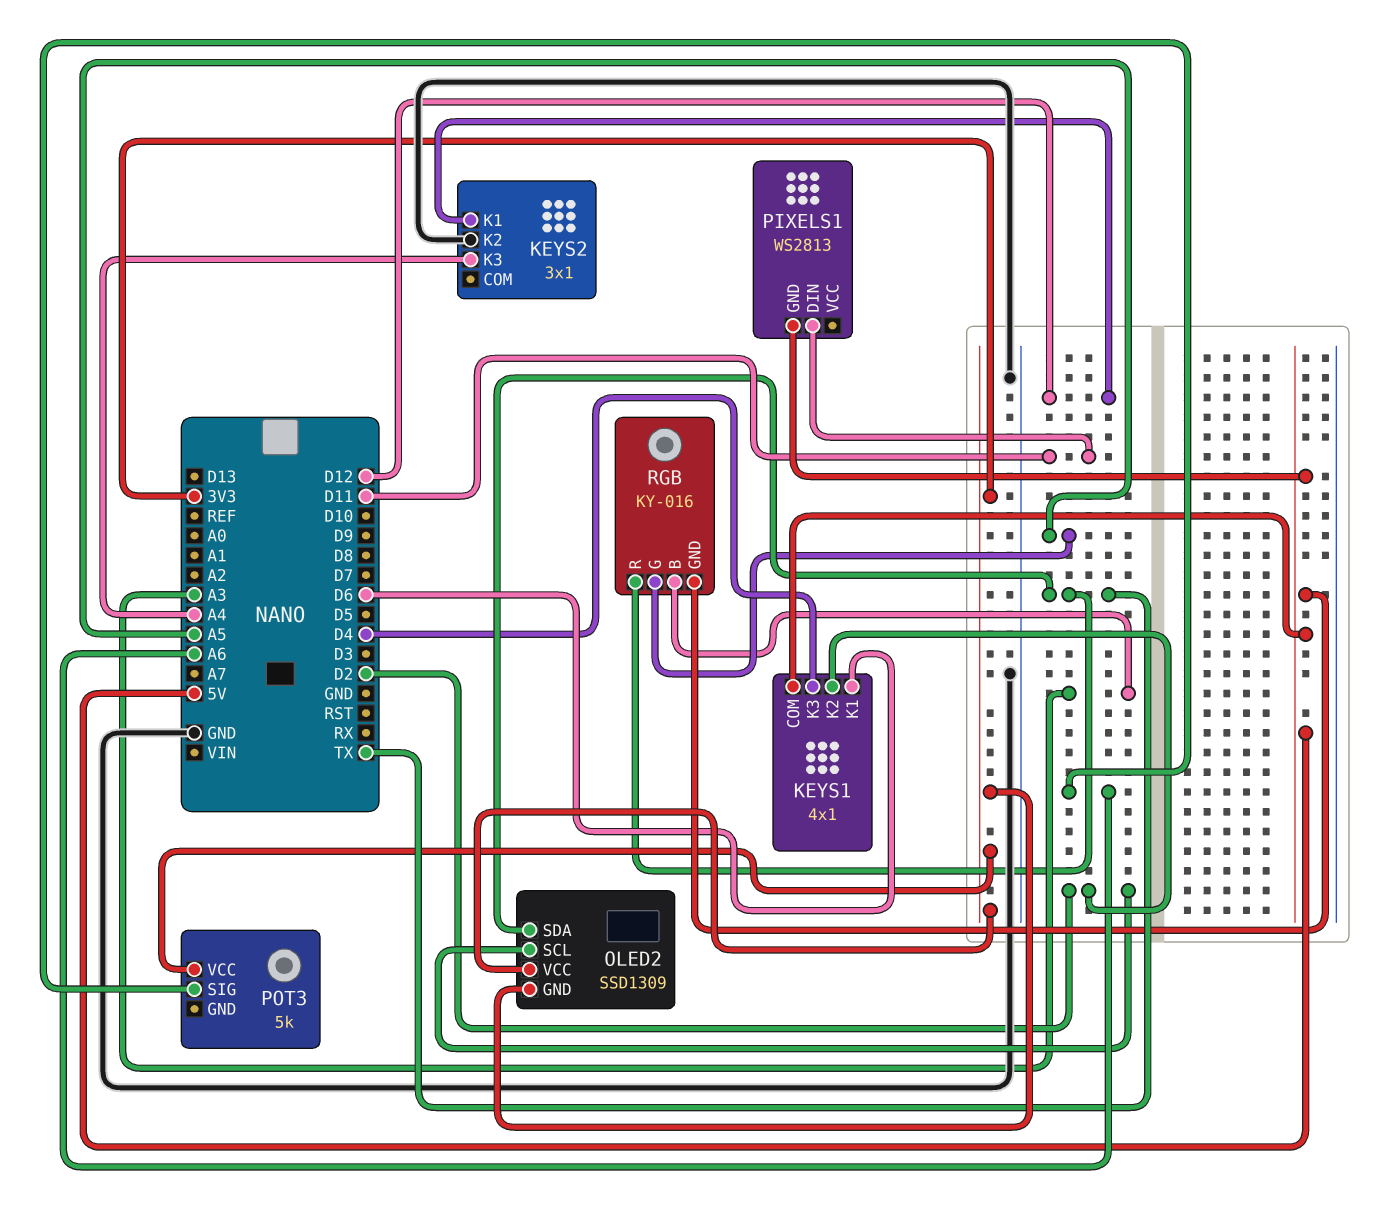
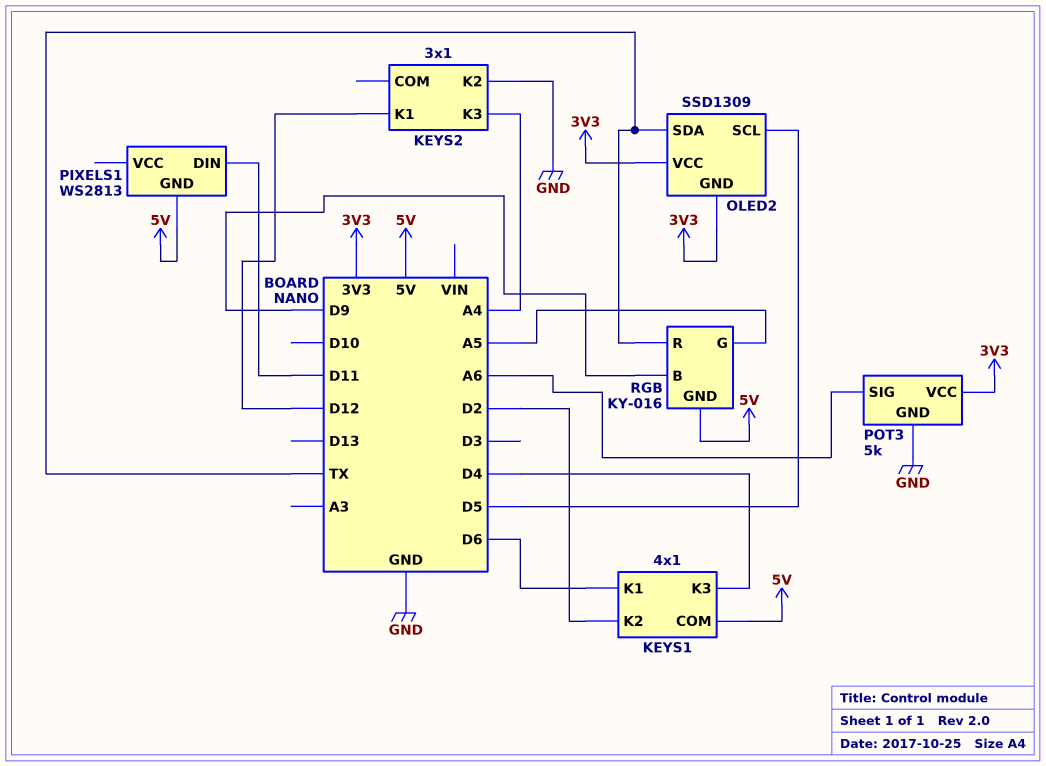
OLED2 pin SCL: D2 -> D5
POT3 pin GND: none -> GND
RGB pin B: A3 -> D9

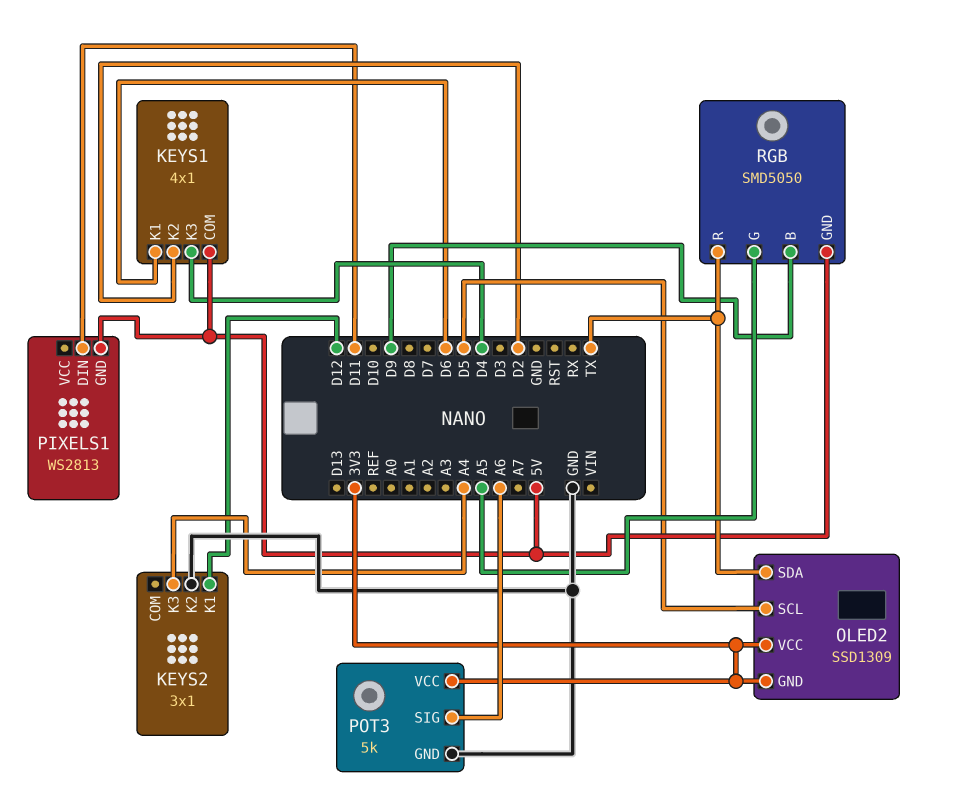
RGB: KY-016 -> SMD5050

